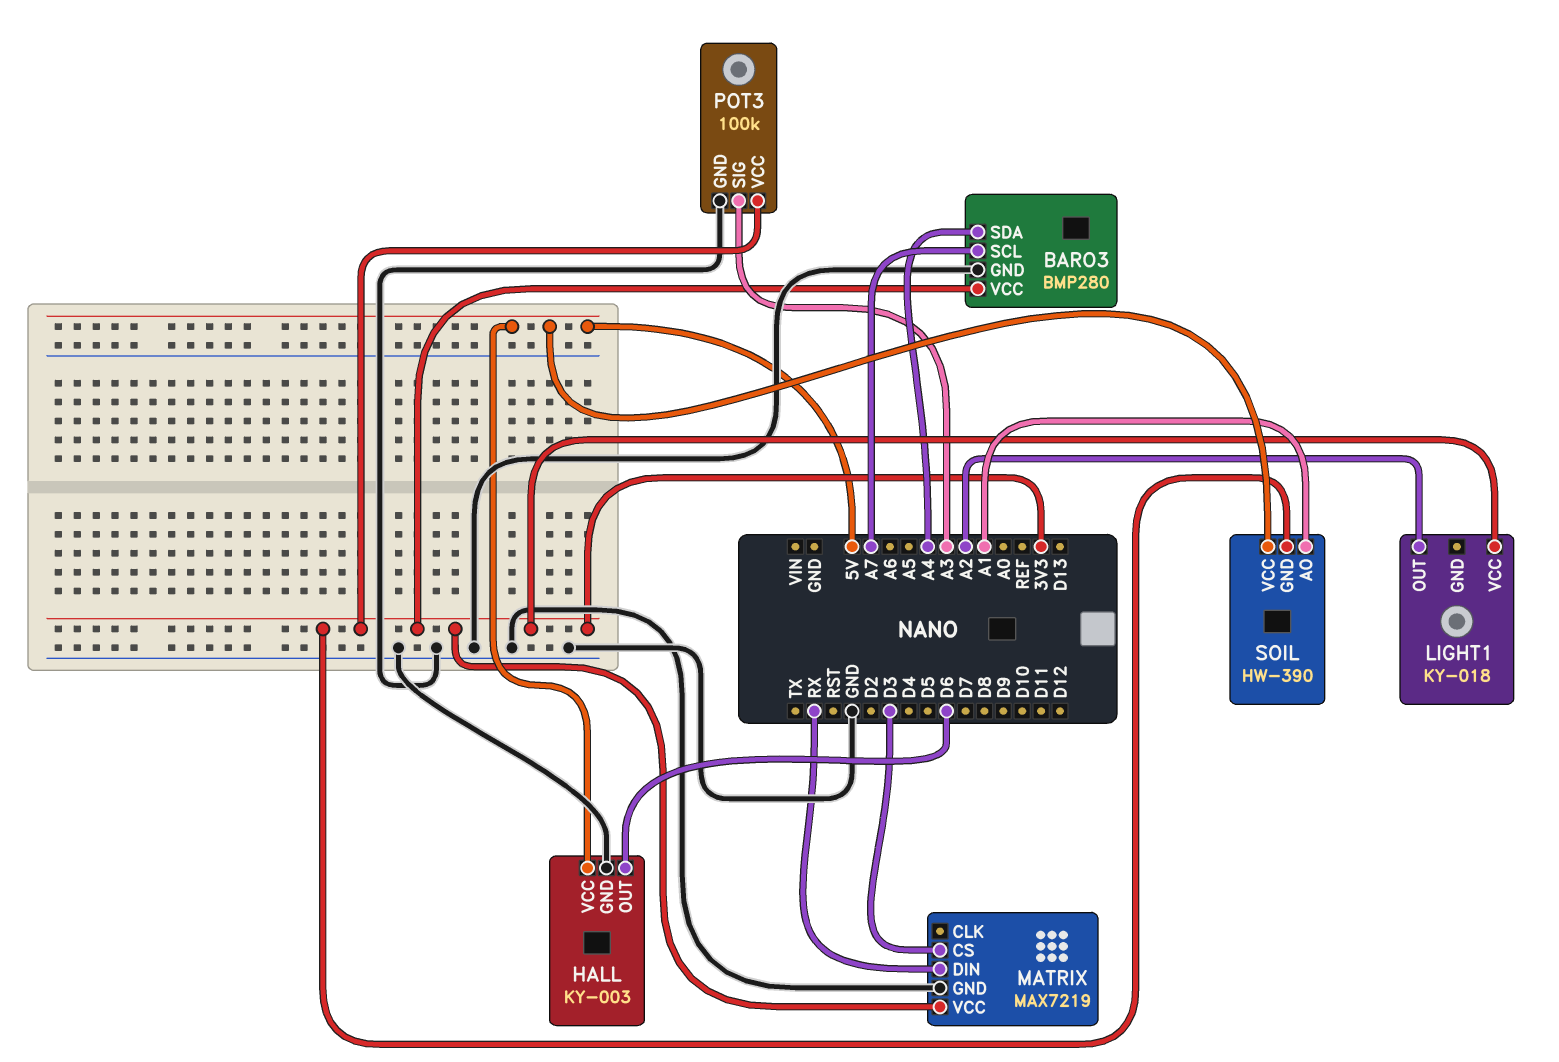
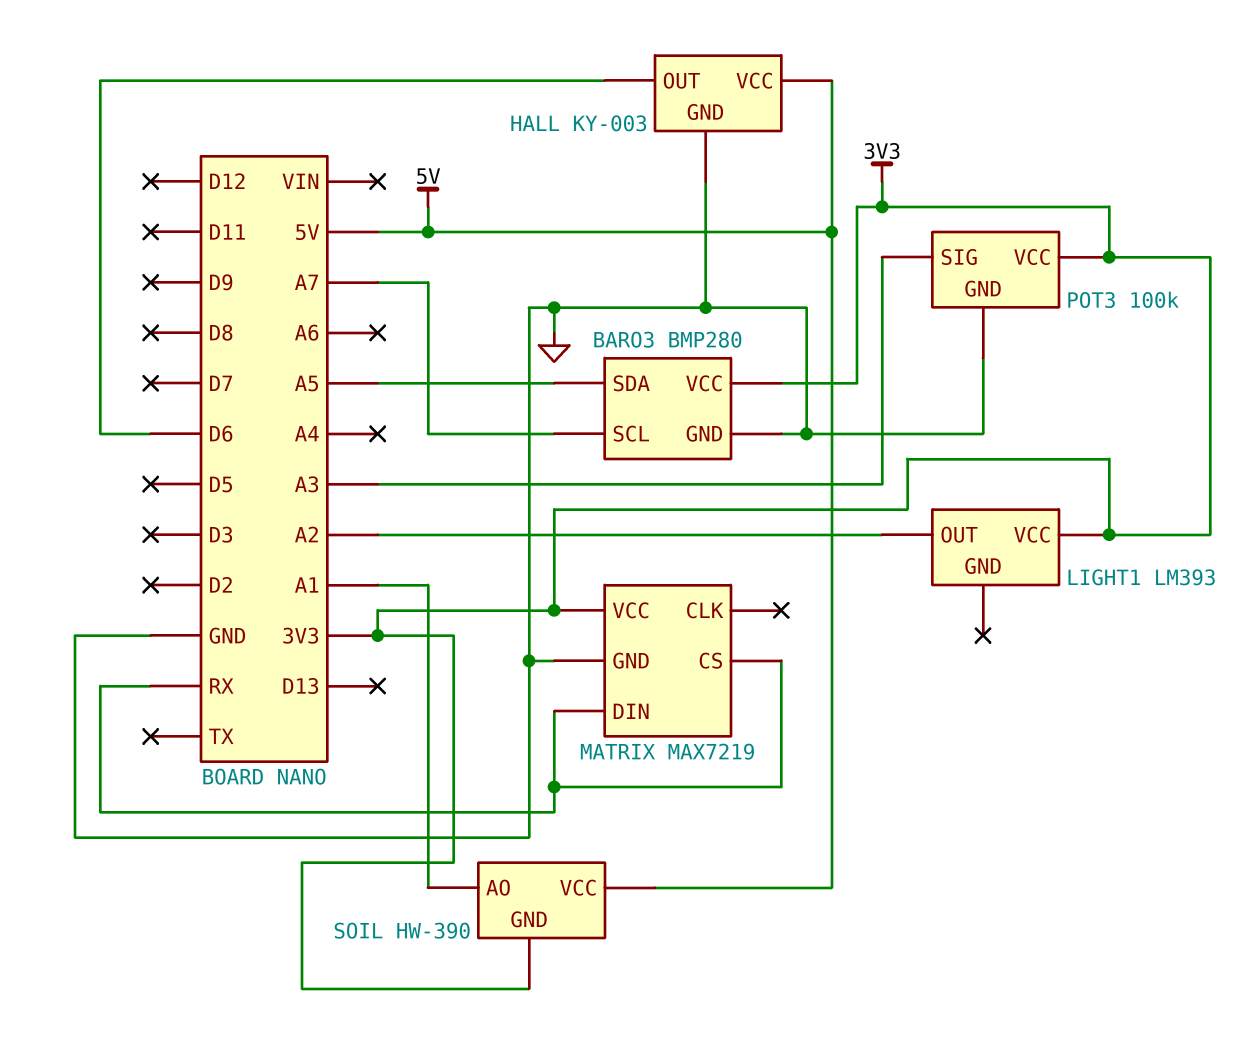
BARO3 pin SDA: A4 -> A5
LIGHT1: KY-018 -> LM393
MATRIX pin CS: D3 -> RX

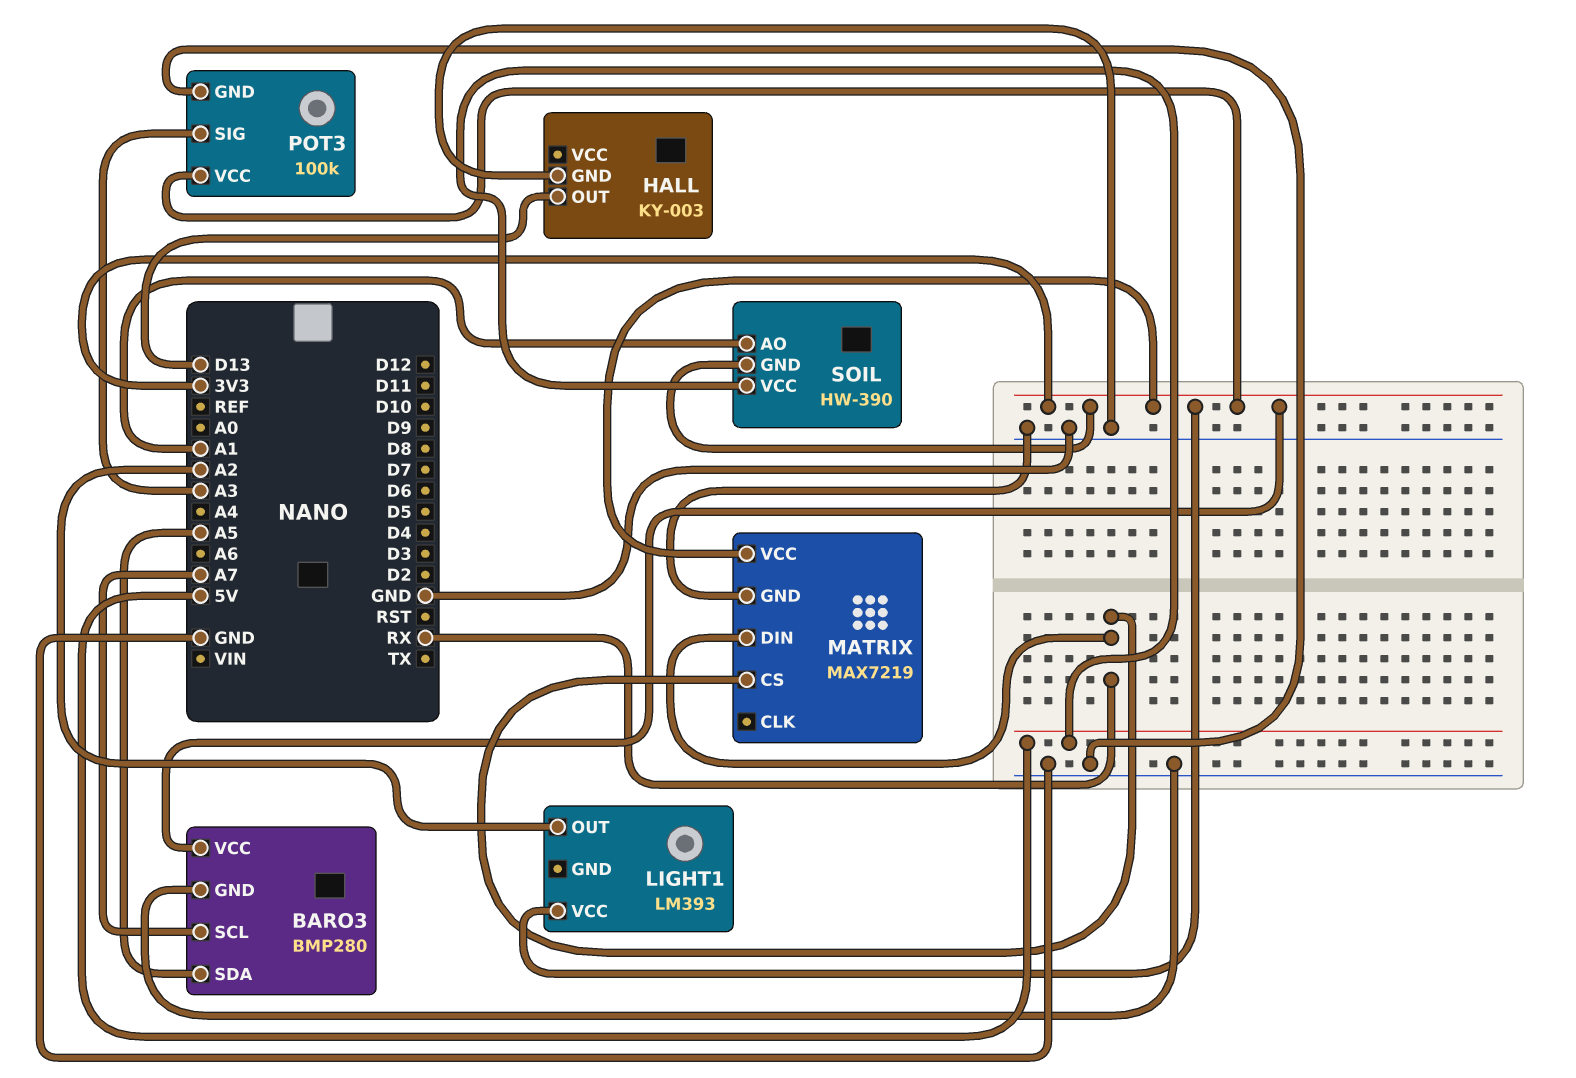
HALL pin OUT: D6 -> D13
HALL pin VCC: 5V -> none

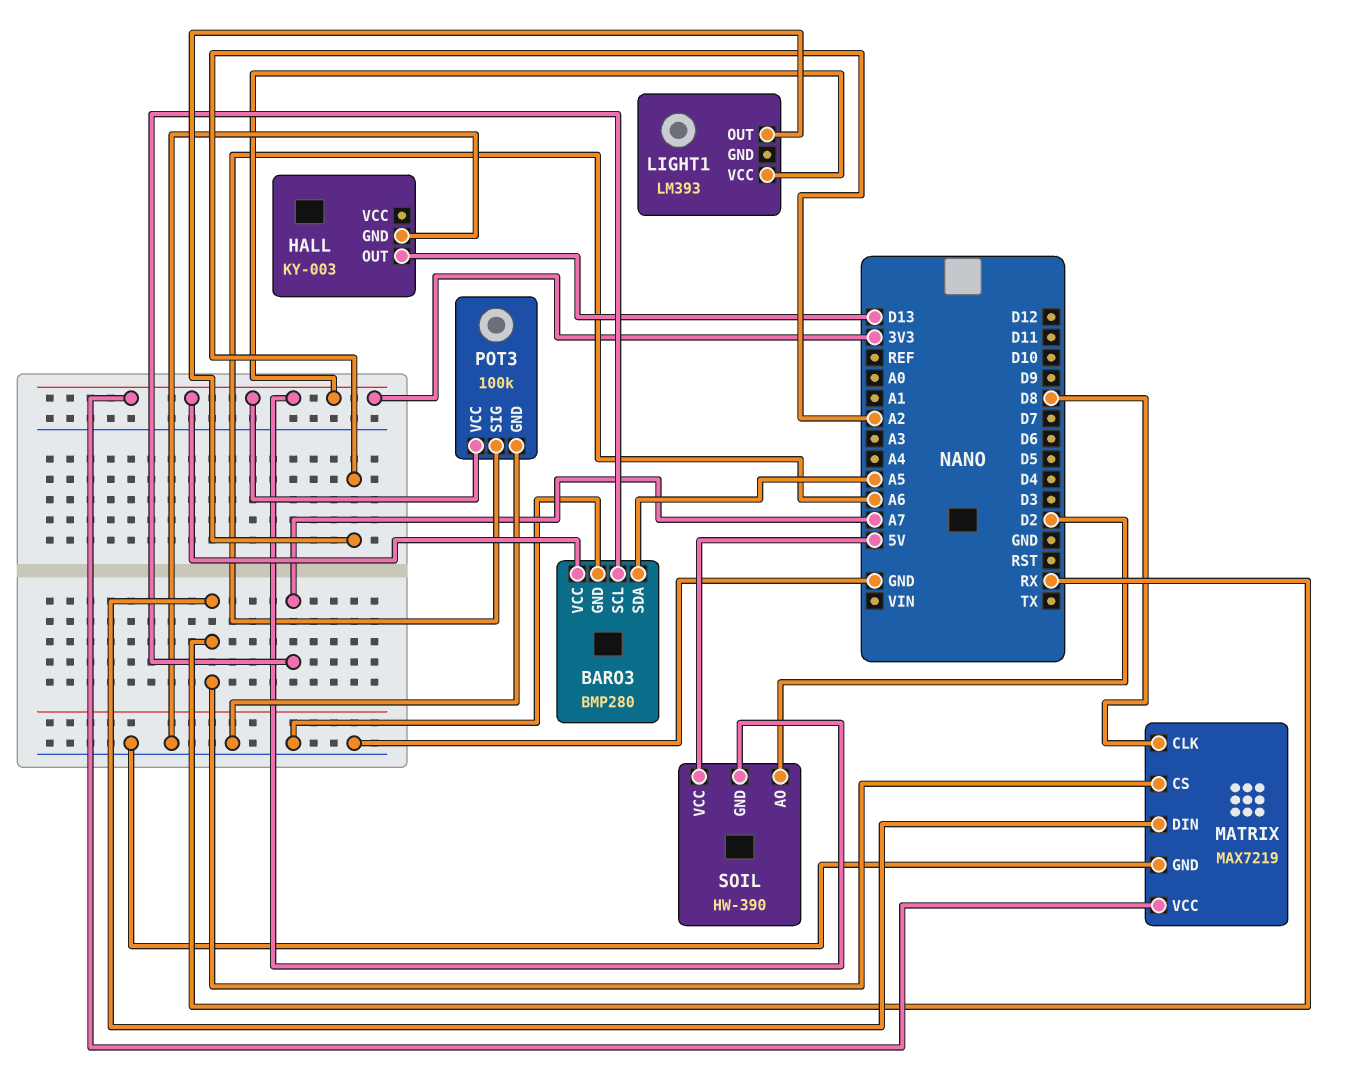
MATRIX pin CLK: none -> D8
POT3 pin SIG: A3 -> A6
SOIL pin AO: A1 -> D2

